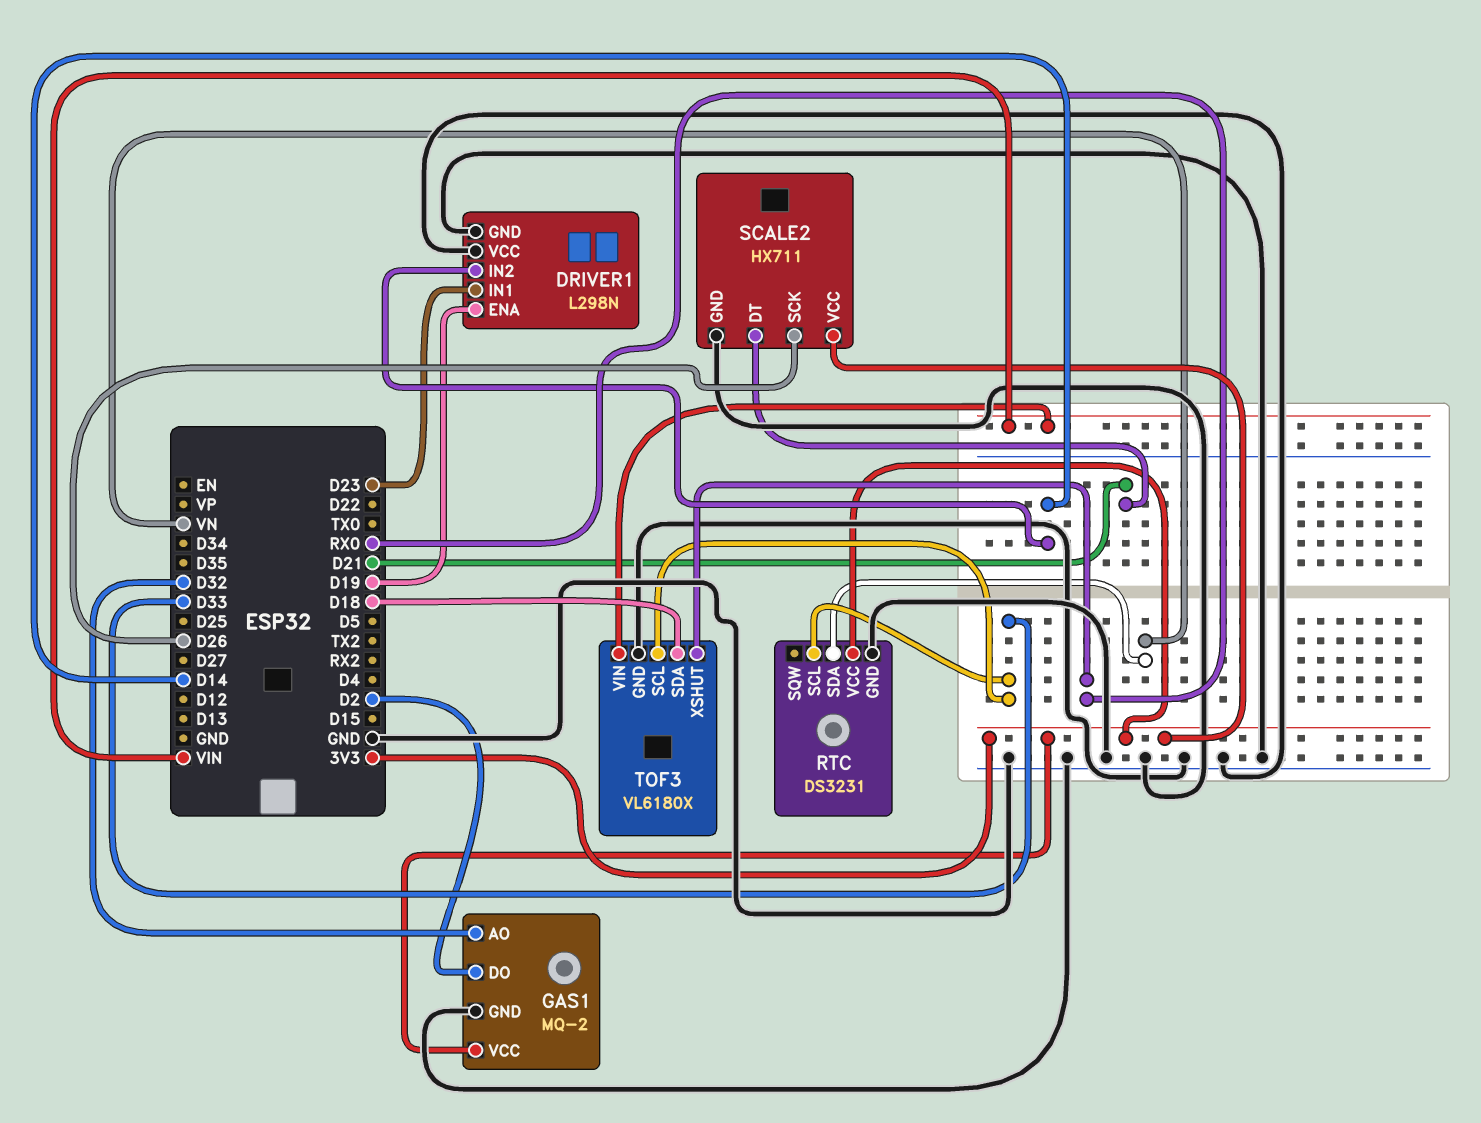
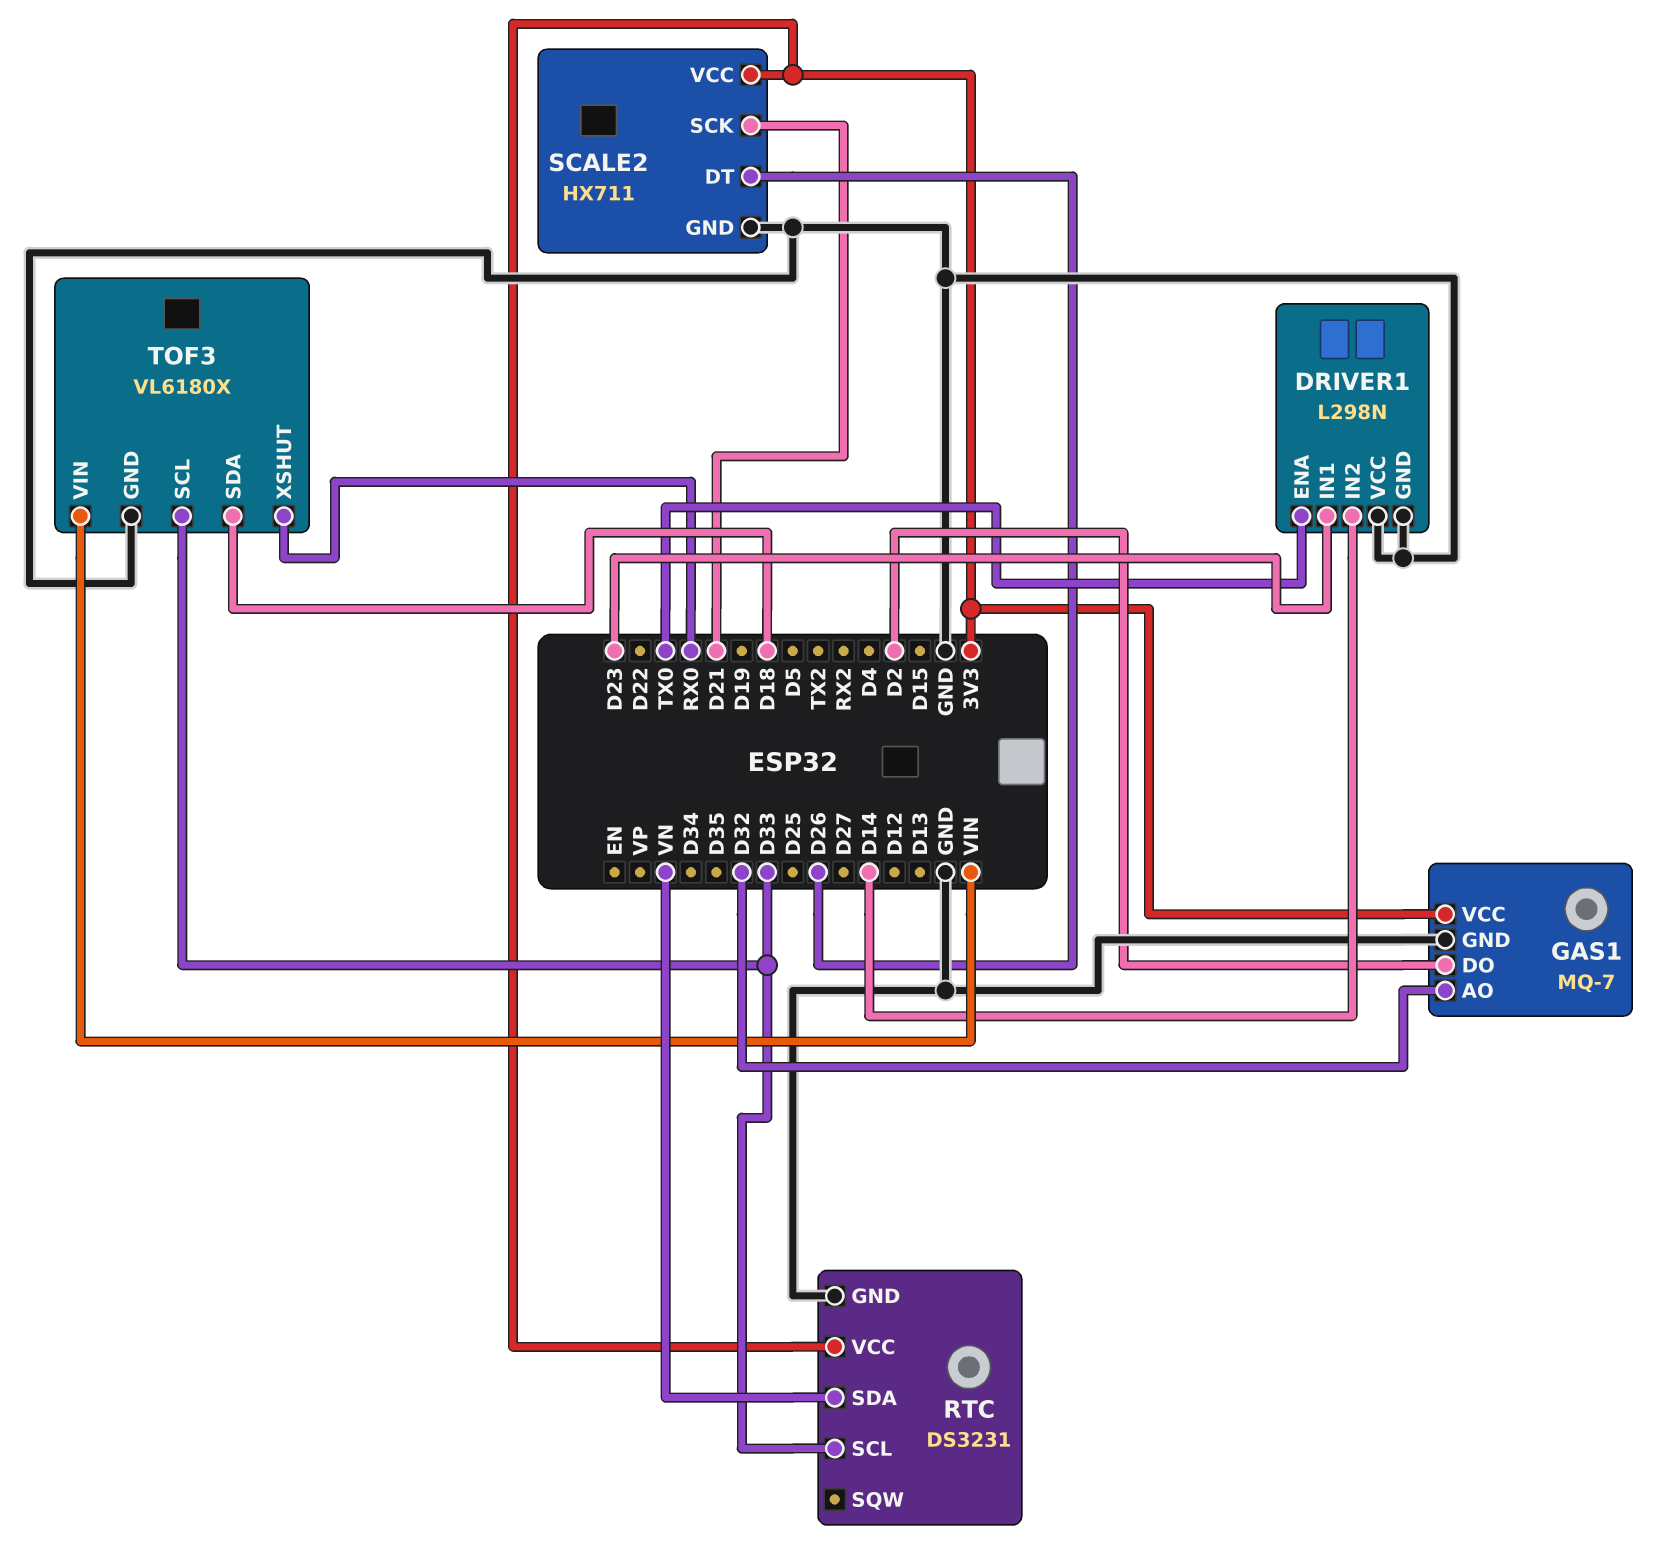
DRIVER1 pin ENA: D19 -> TX0
GAS1: MQ-2 -> MQ-7
SCALE2 pin DT: D21 -> D26
SCALE2 pin SCK: D26 -> D21

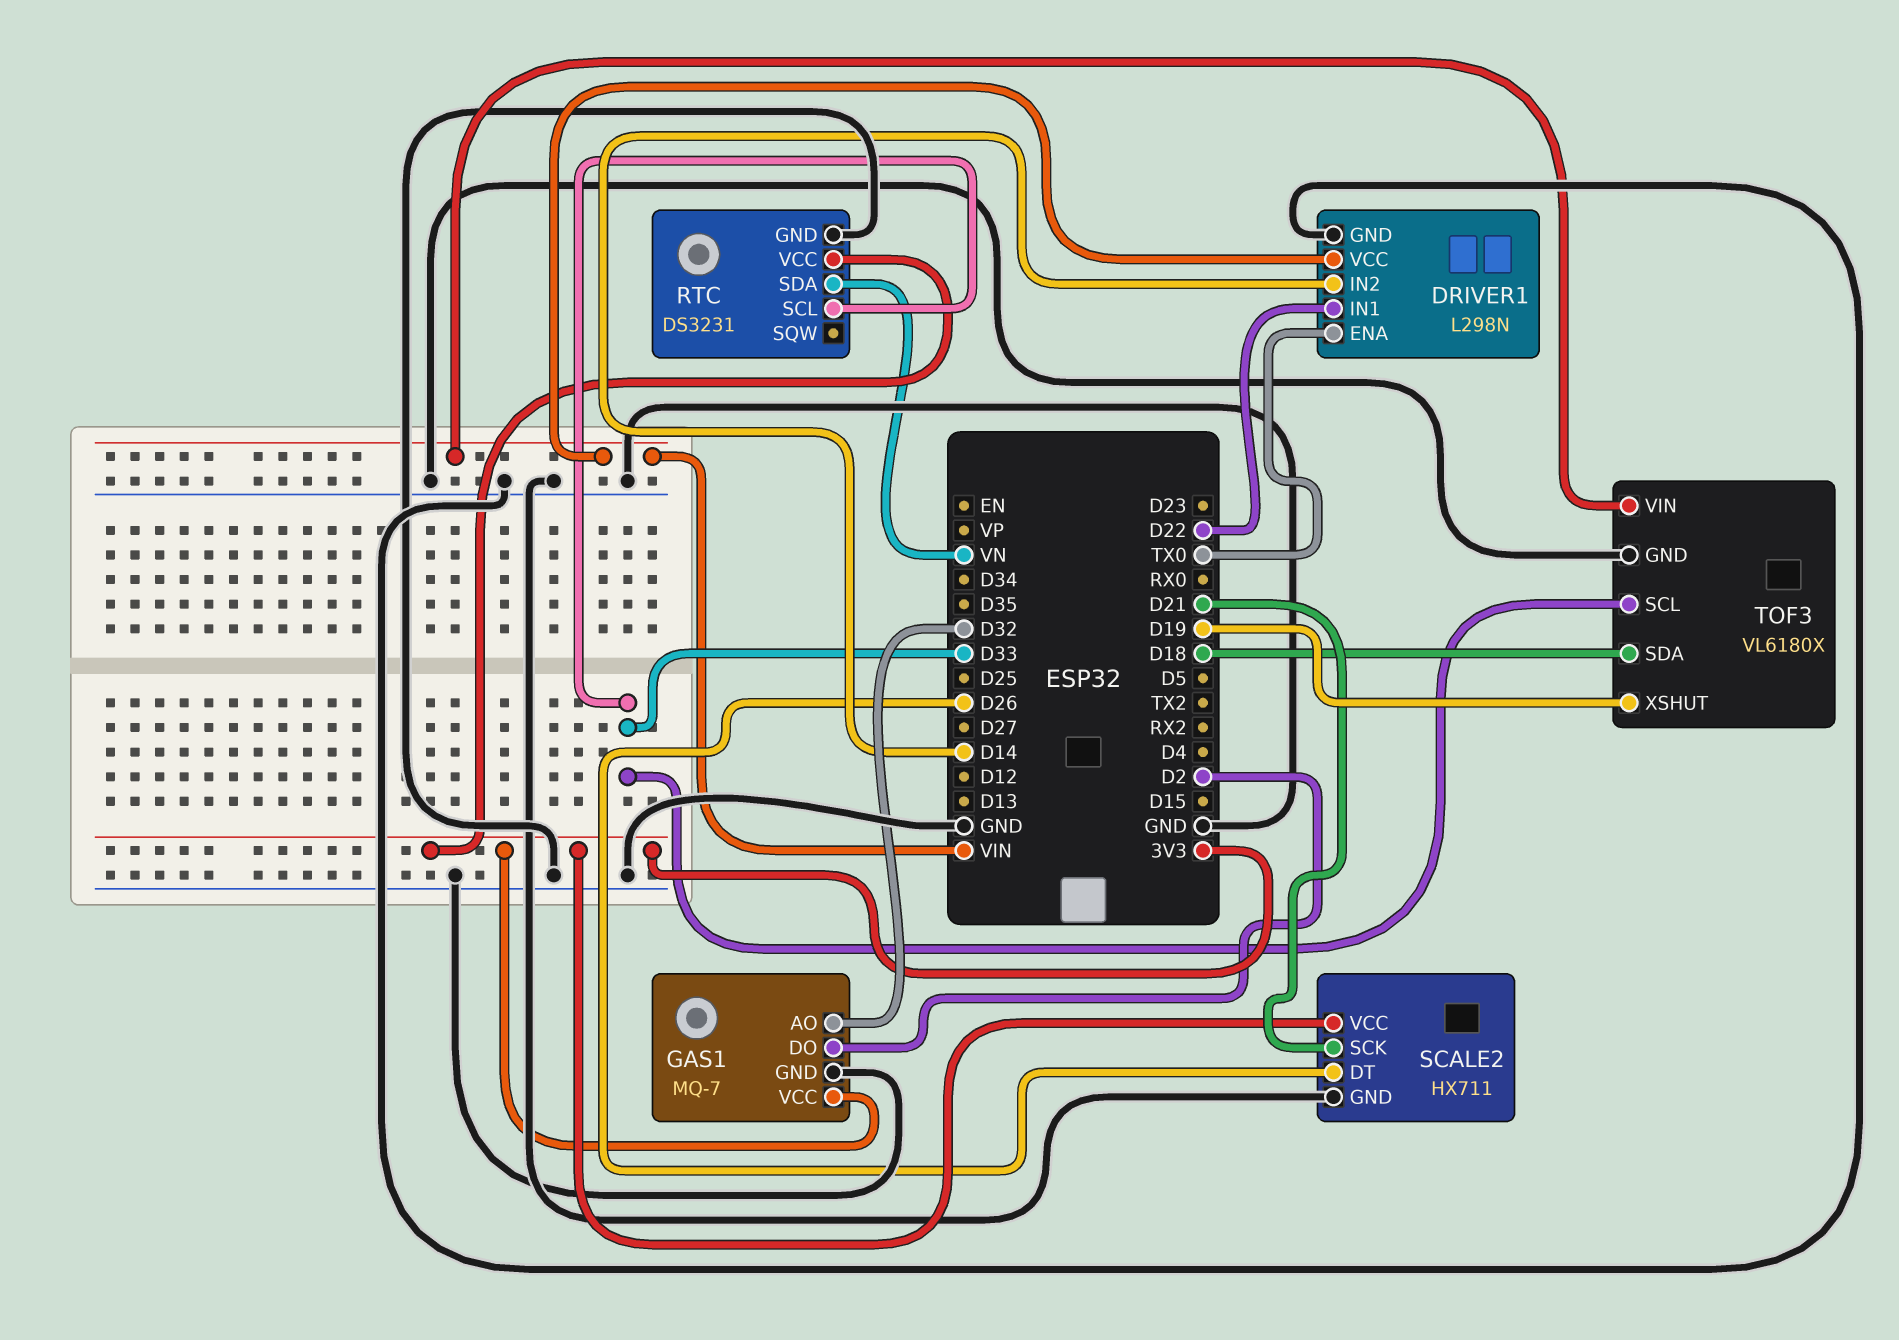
DRIVER1 pin IN1: D23 -> D22
DRIVER1 pin VCC: GND -> VIN
TOF3 pin XSHUT: RX0 -> D19

